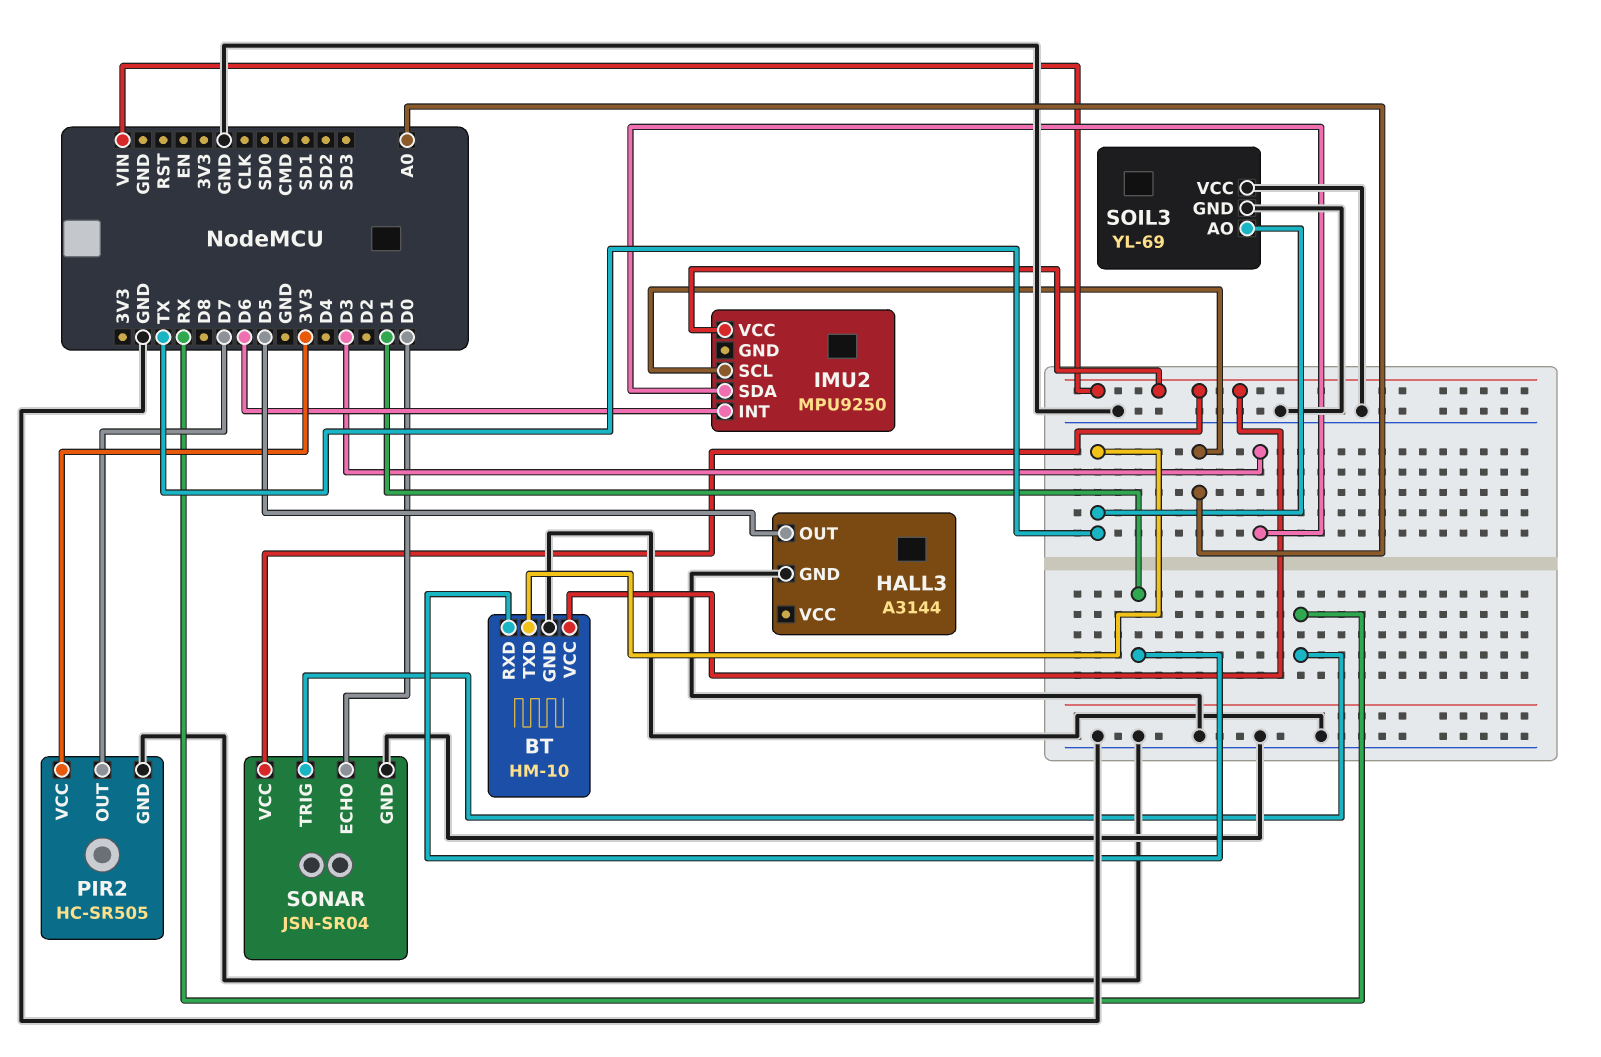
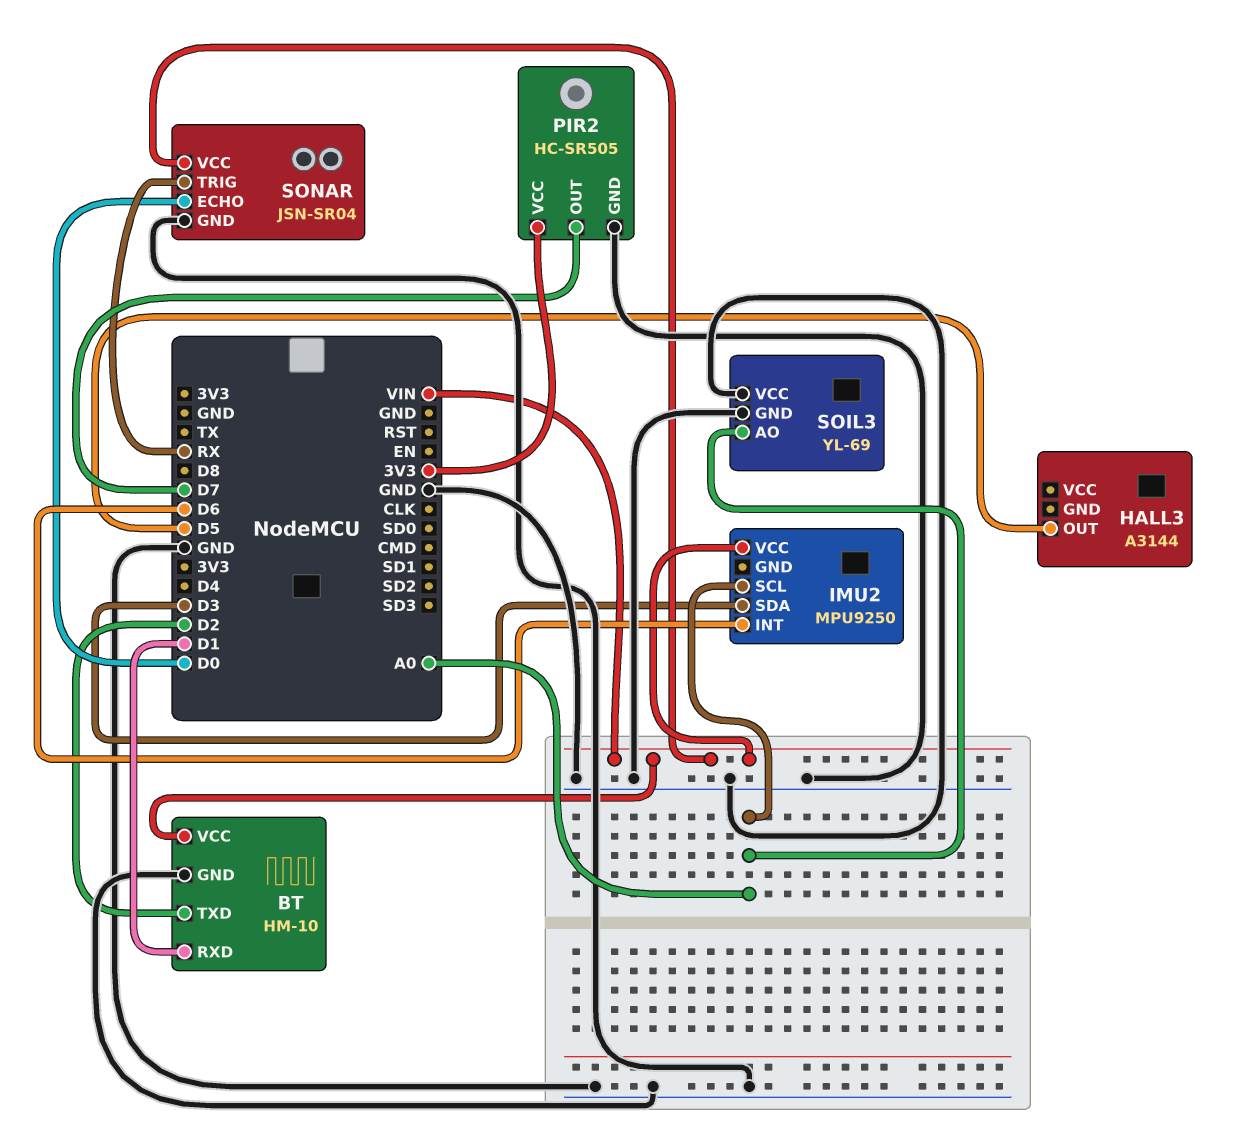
BT pin TXD: TX -> D2
HALL3 pin GND: GND -> none
SOIL3 pin AO: TX -> A0

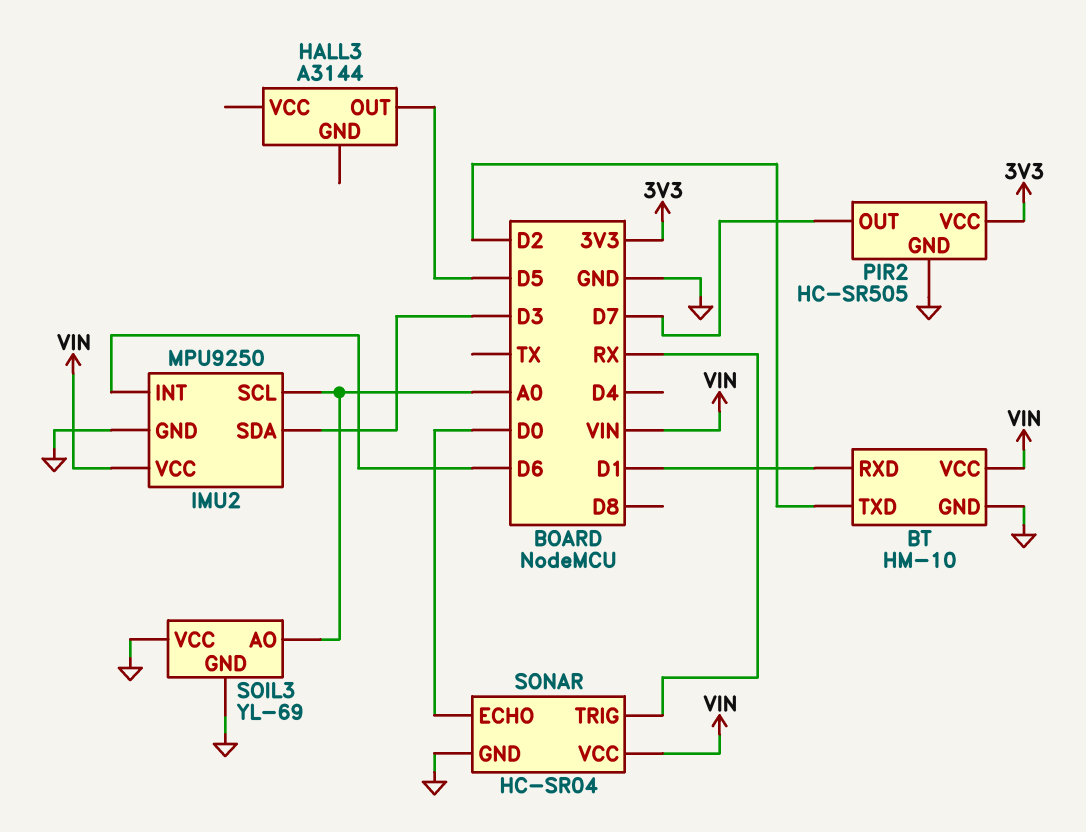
IMU2 pin GND: none -> GND
SONAR: JSN-SR04 -> HC-SR04

